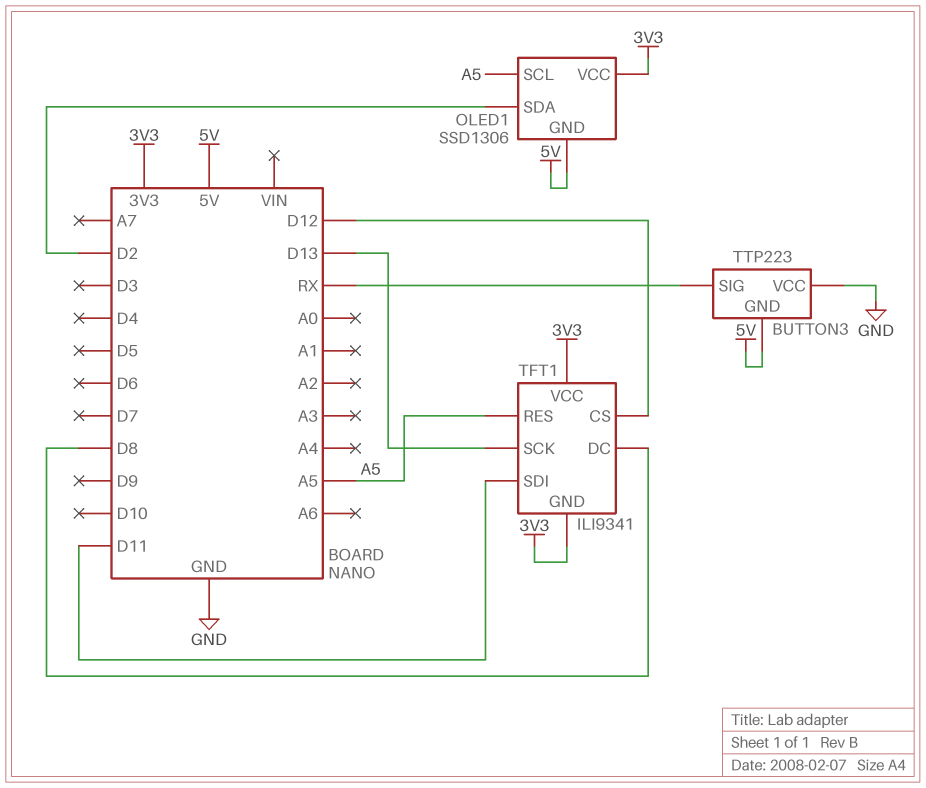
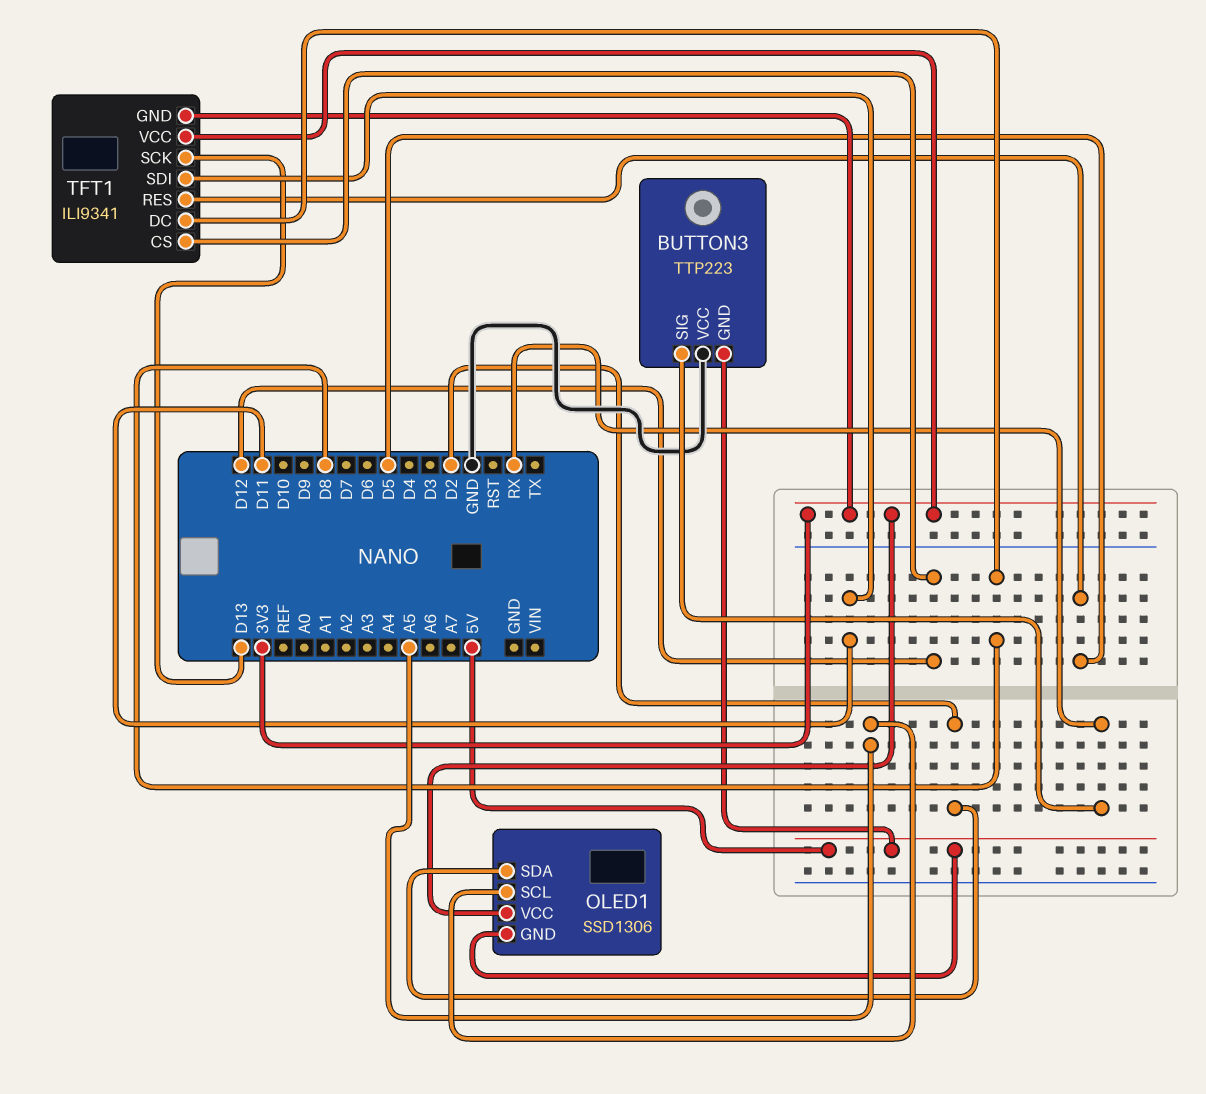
TFT1 pin RES: A5 -> D5

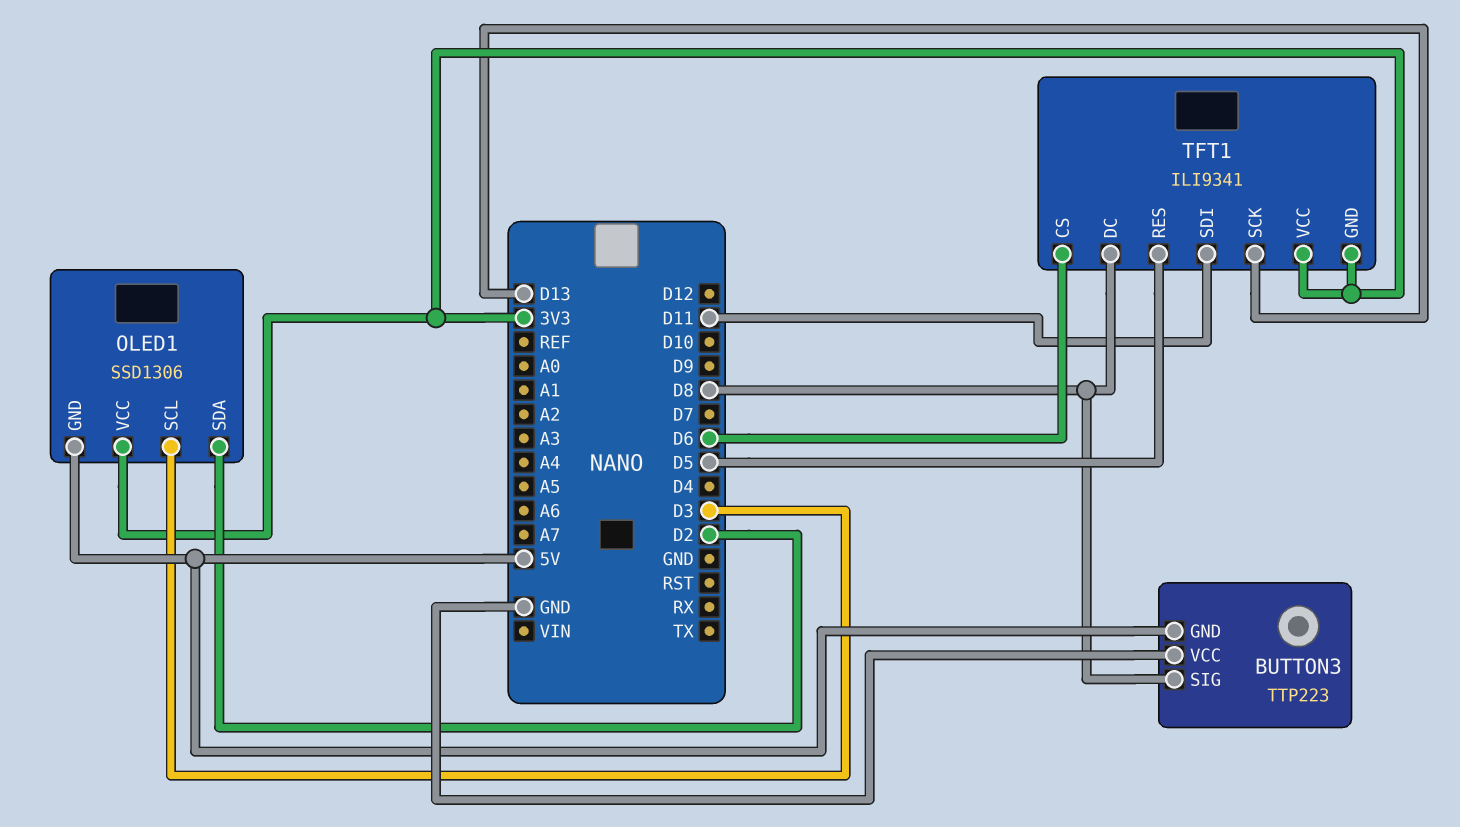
BUTTON3 pin SIG: RX -> D8
OLED1 pin SCL: A5 -> D3
TFT1 pin CS: D12 -> D6

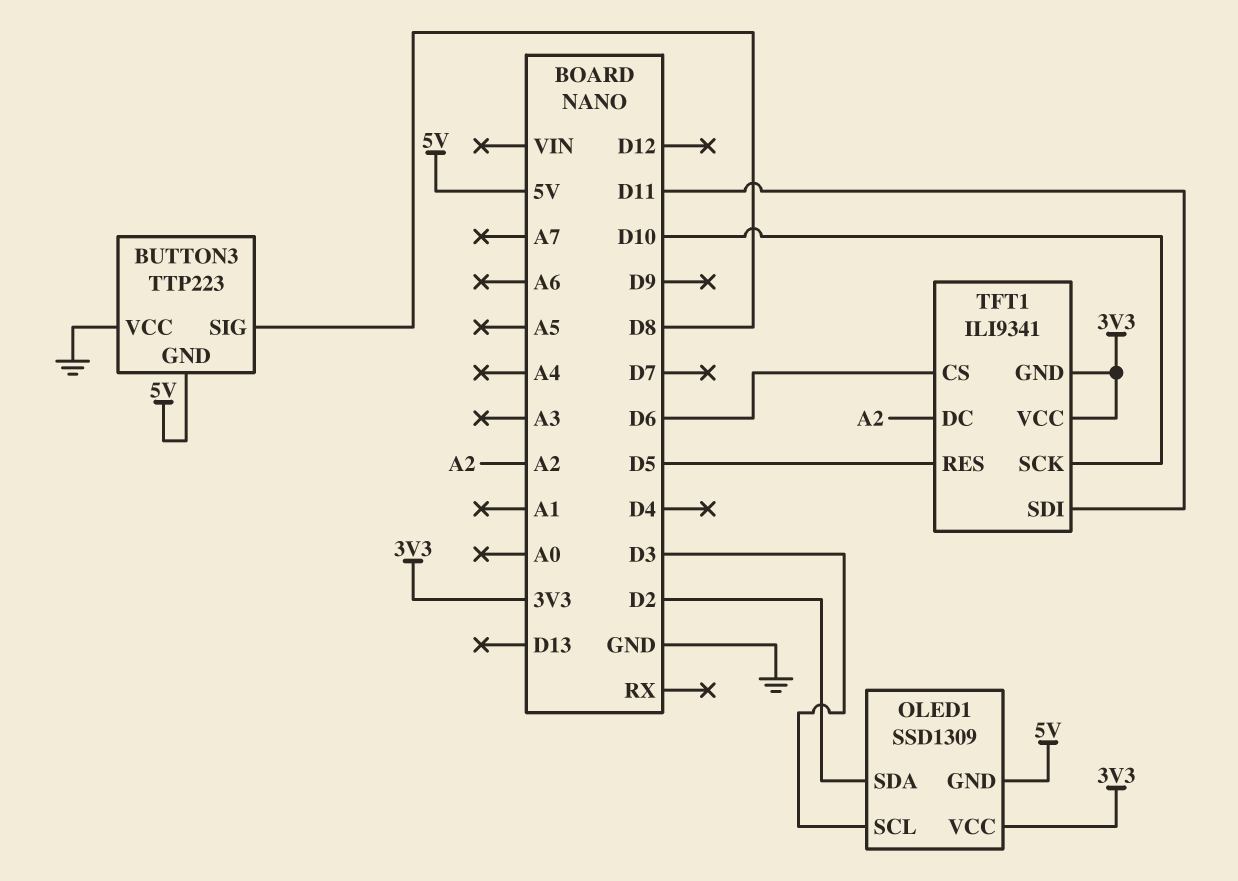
OLED1: SSD1306 -> SSD1309
TFT1 pin DC: D8 -> A2
TFT1 pin SCK: D13 -> D10

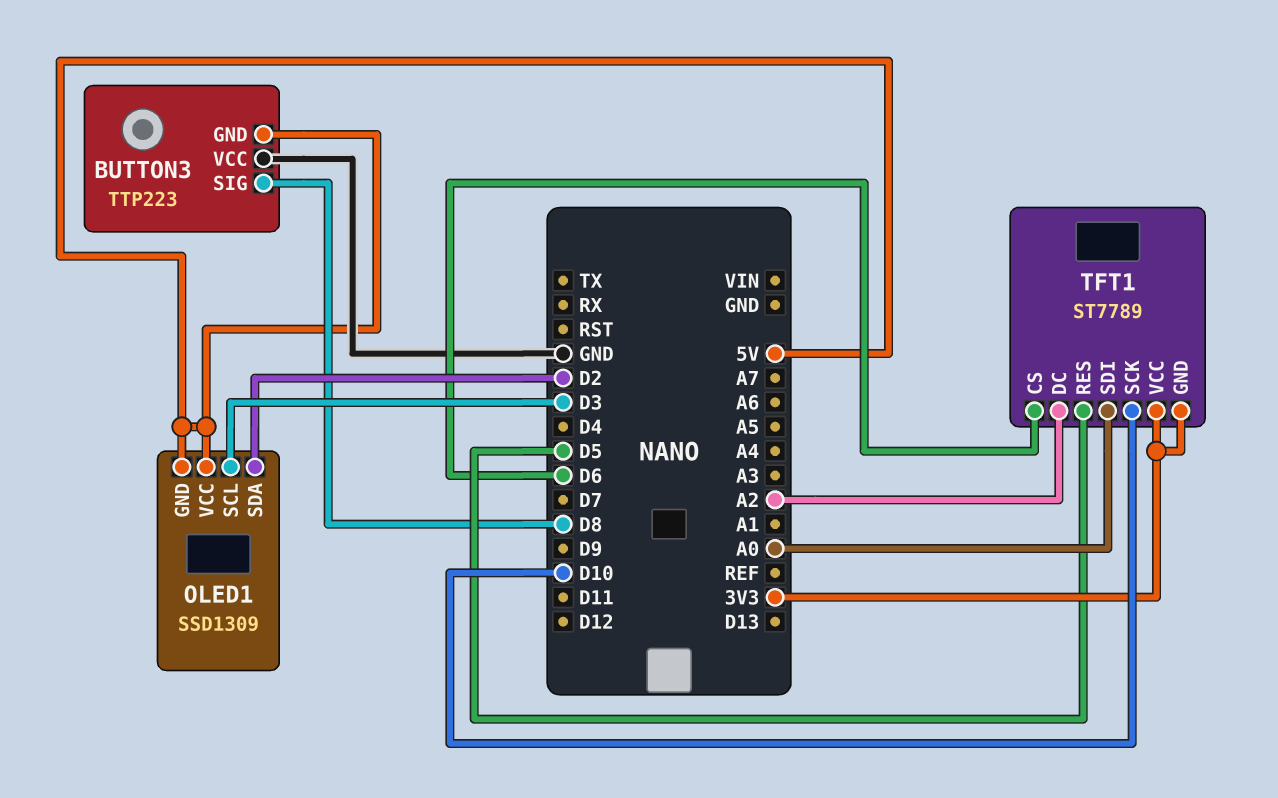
OLED1 pin VCC: 3V3 -> 5V
TFT1: ILI9341 -> ST7789
TFT1 pin SDI: D11 -> A0

